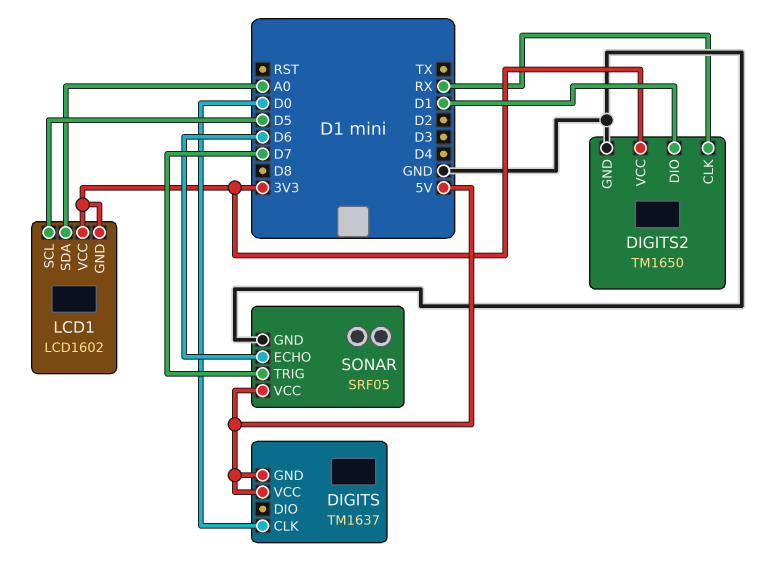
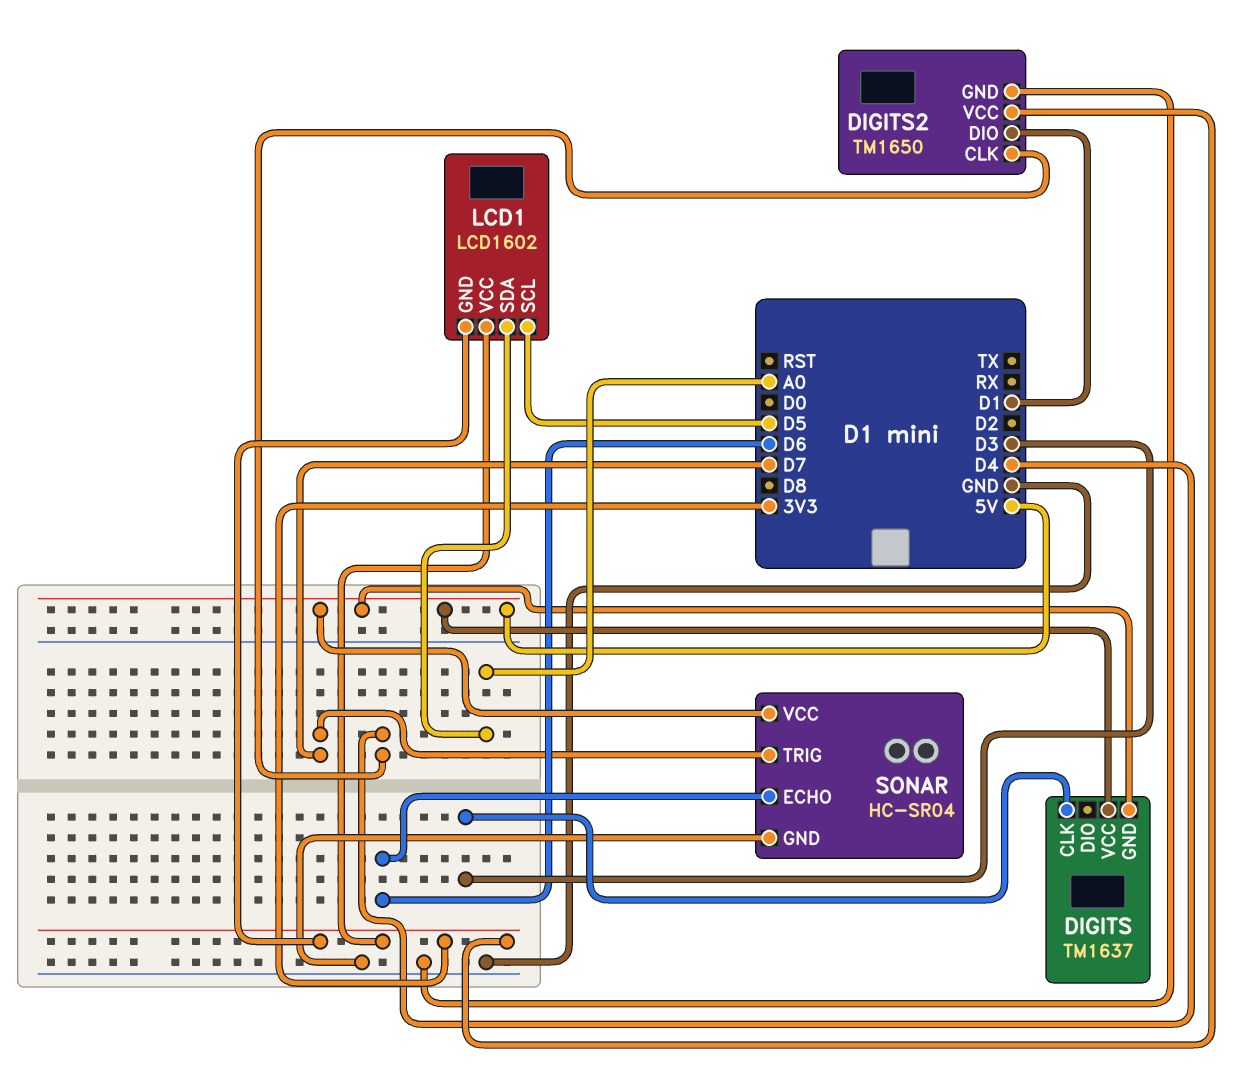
DIGITS pin CLK: D0 -> D3
DIGITS2 pin CLK: RX -> D4
SONAR: SRF05 -> HC-SR04

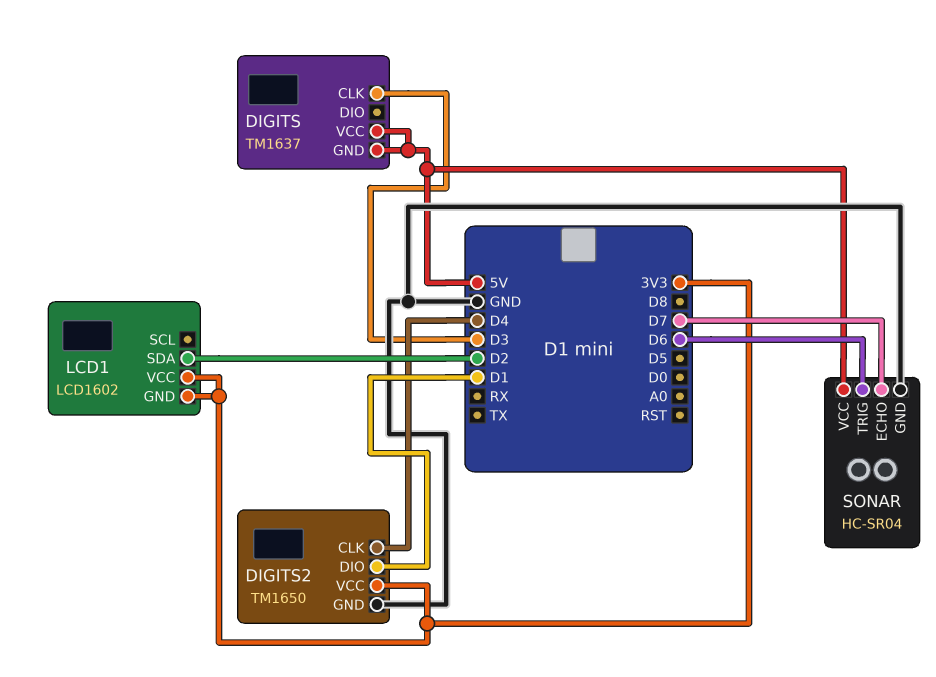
LCD1 pin SCL: D5 -> none
LCD1 pin SDA: A0 -> D2
SONAR pin ECHO: D6 -> D7
SONAR pin TRIG: D7 -> D6

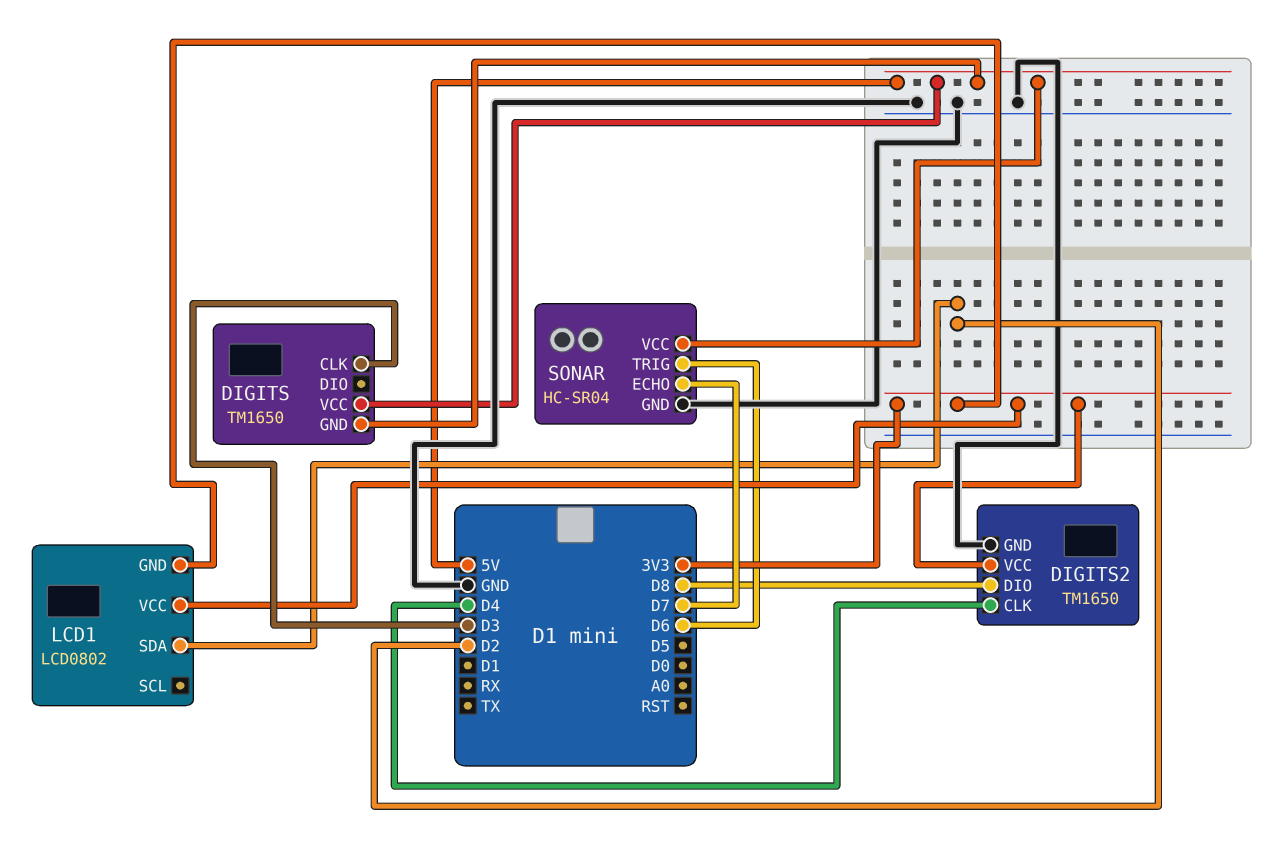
DIGITS: TM1637 -> TM1650
DIGITS2 pin DIO: D1 -> D8
LCD1: LCD1602 -> LCD0802

